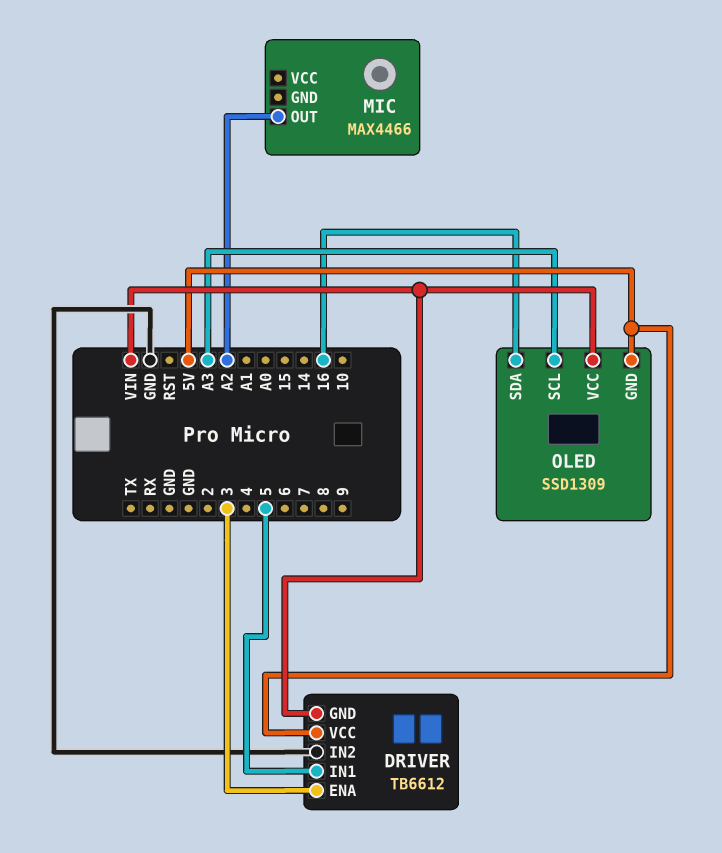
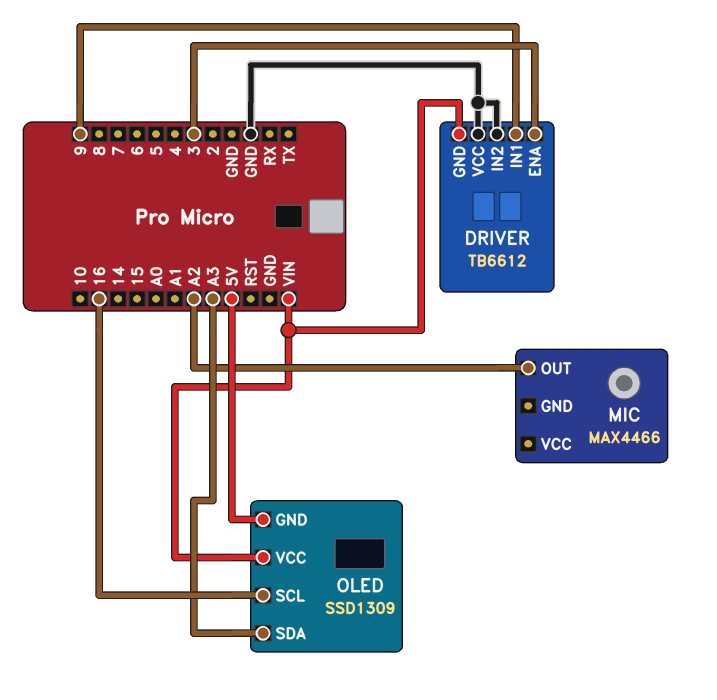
DRIVER pin IN1: 5 -> 9
DRIVER pin VCC: 5V -> GND
OLED pin SCL: A3 -> 16
OLED pin SDA: 16 -> A3

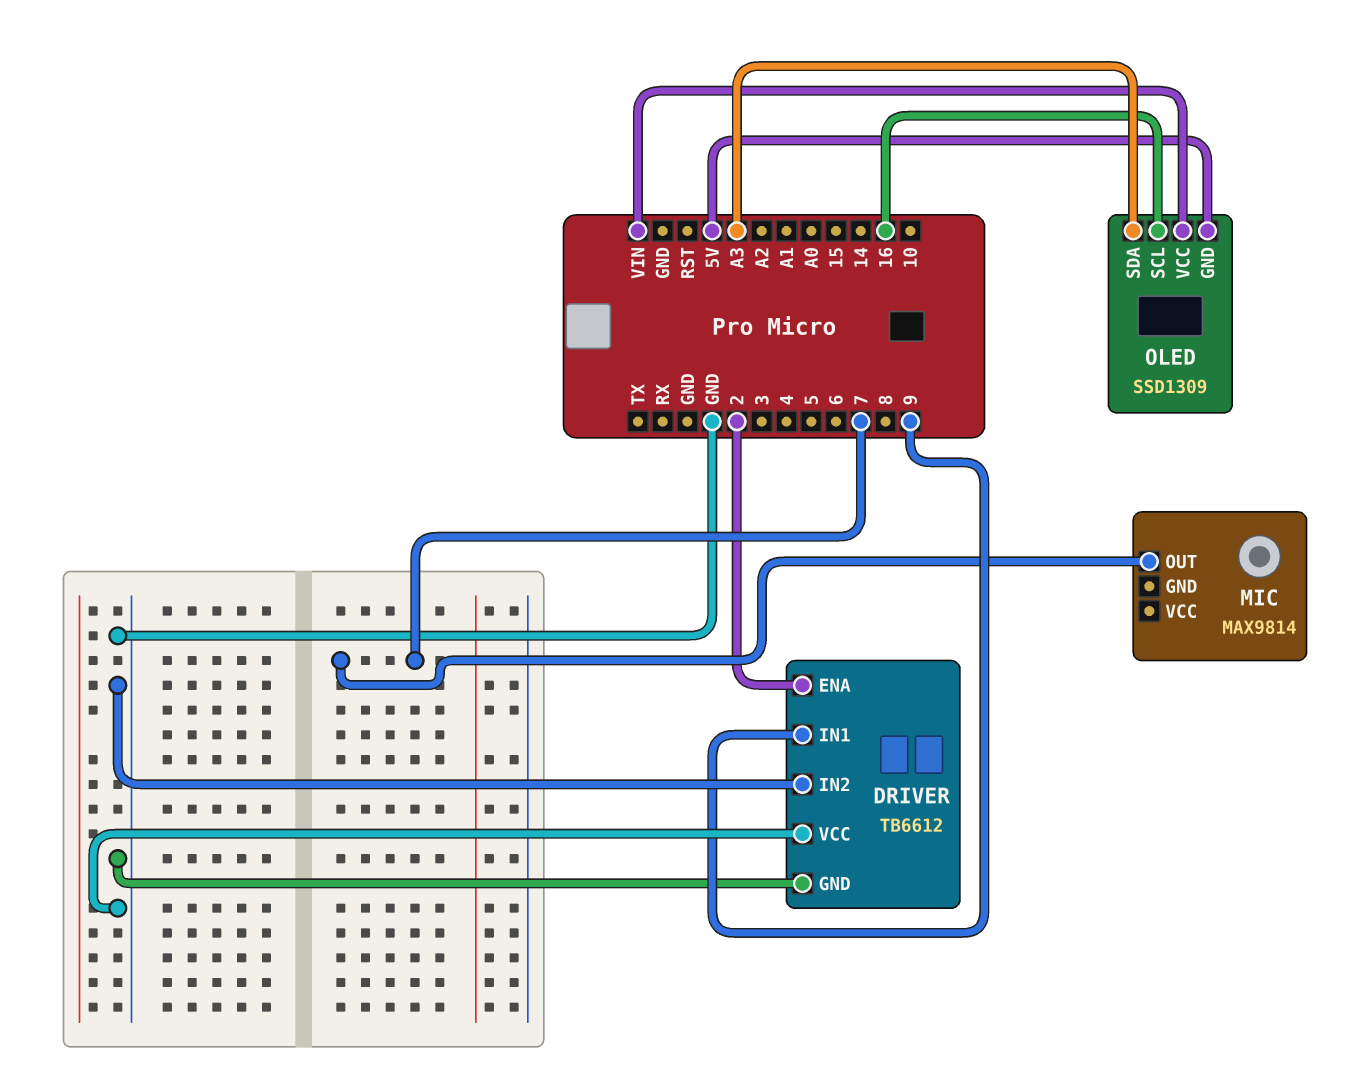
DRIVER pin ENA: 3 -> 2
DRIVER pin GND: VIN -> GND
MIC: MAX4466 -> MAX9814
MIC pin OUT: A2 -> 7

